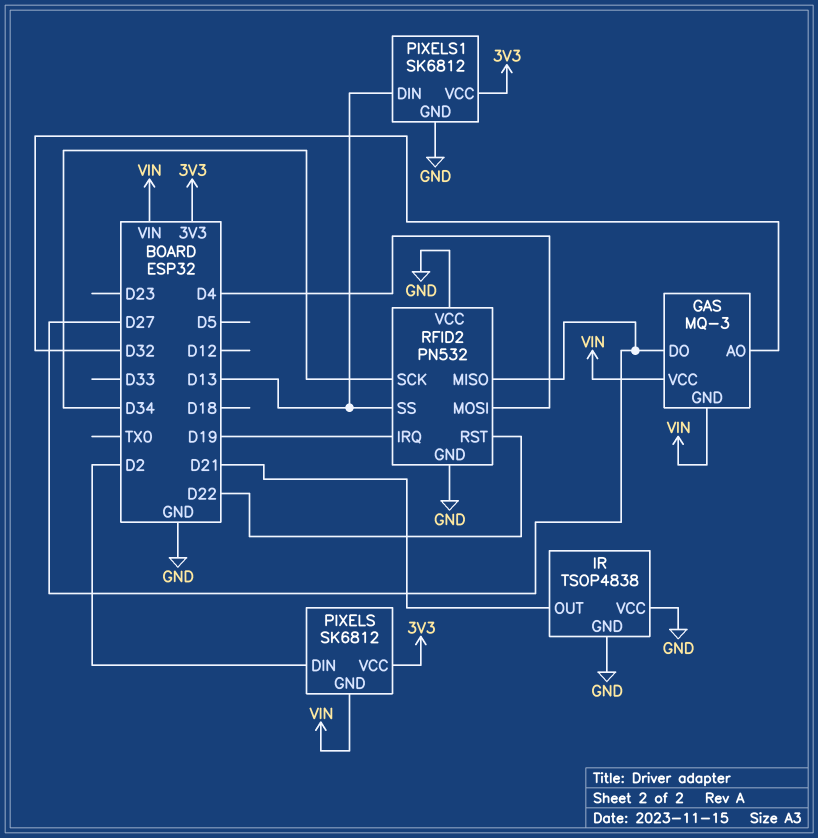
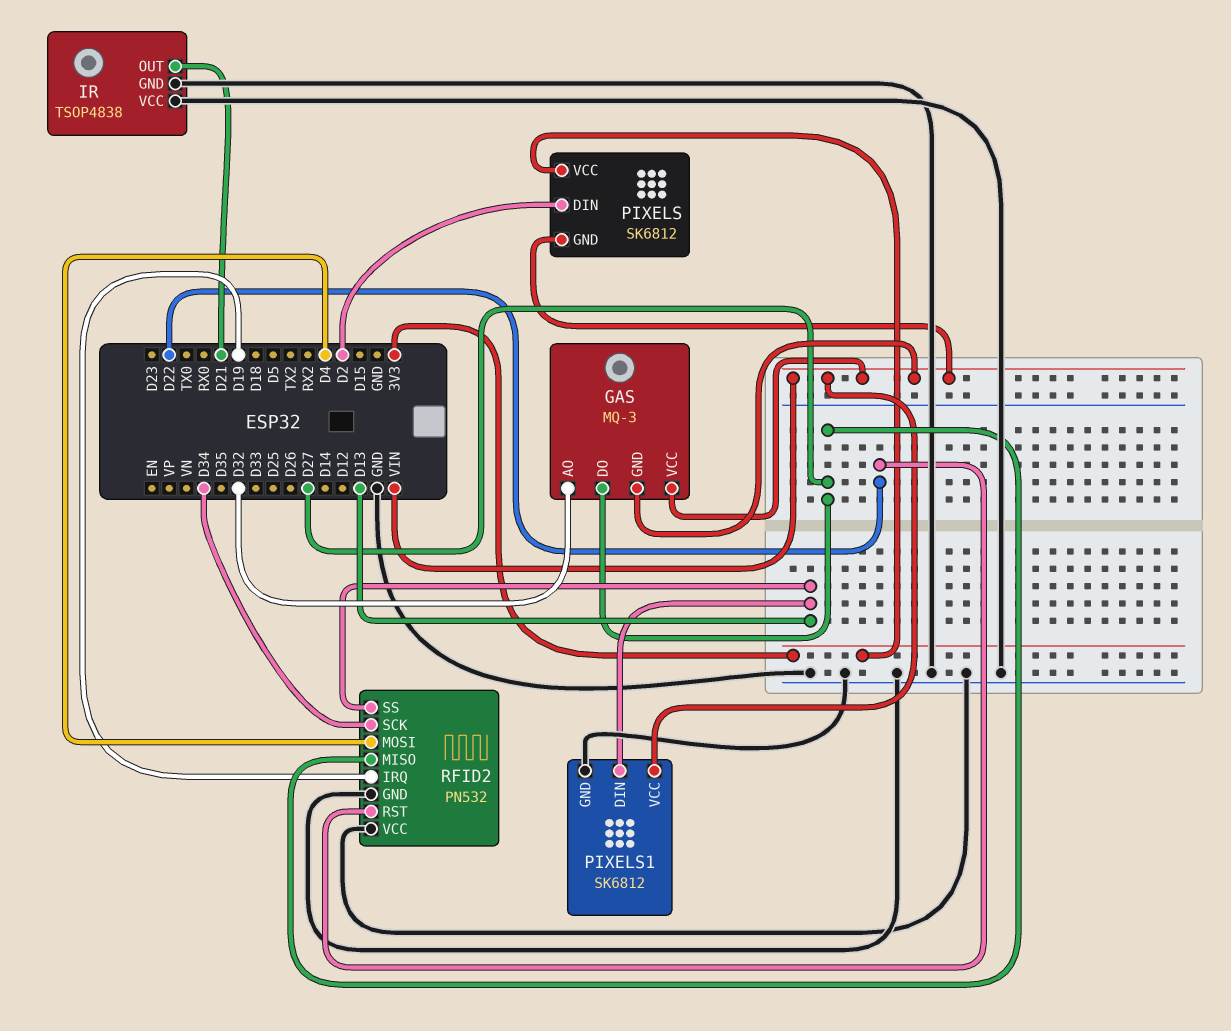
PIXELS1 pin VCC: 3V3 -> VIN

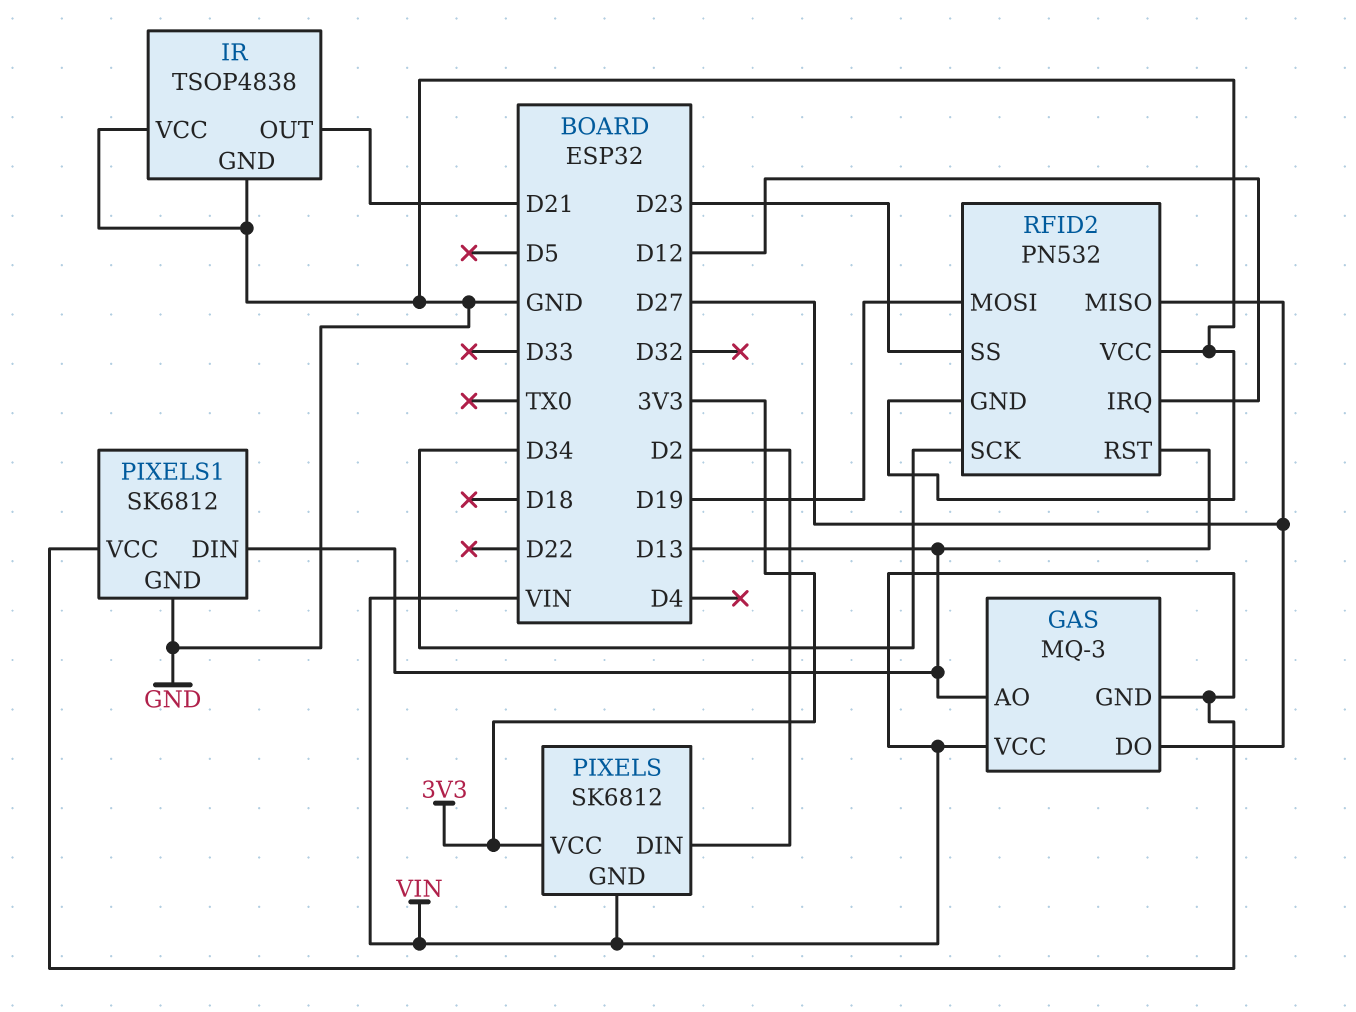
GAS pin AO: D32 -> D13
RFID2 pin IRQ: D19 -> D12
RFID2 pin MOSI: D4 -> D19
RFID2 pin RST: D22 -> D13
RFID2 pin SS: D13 -> D23

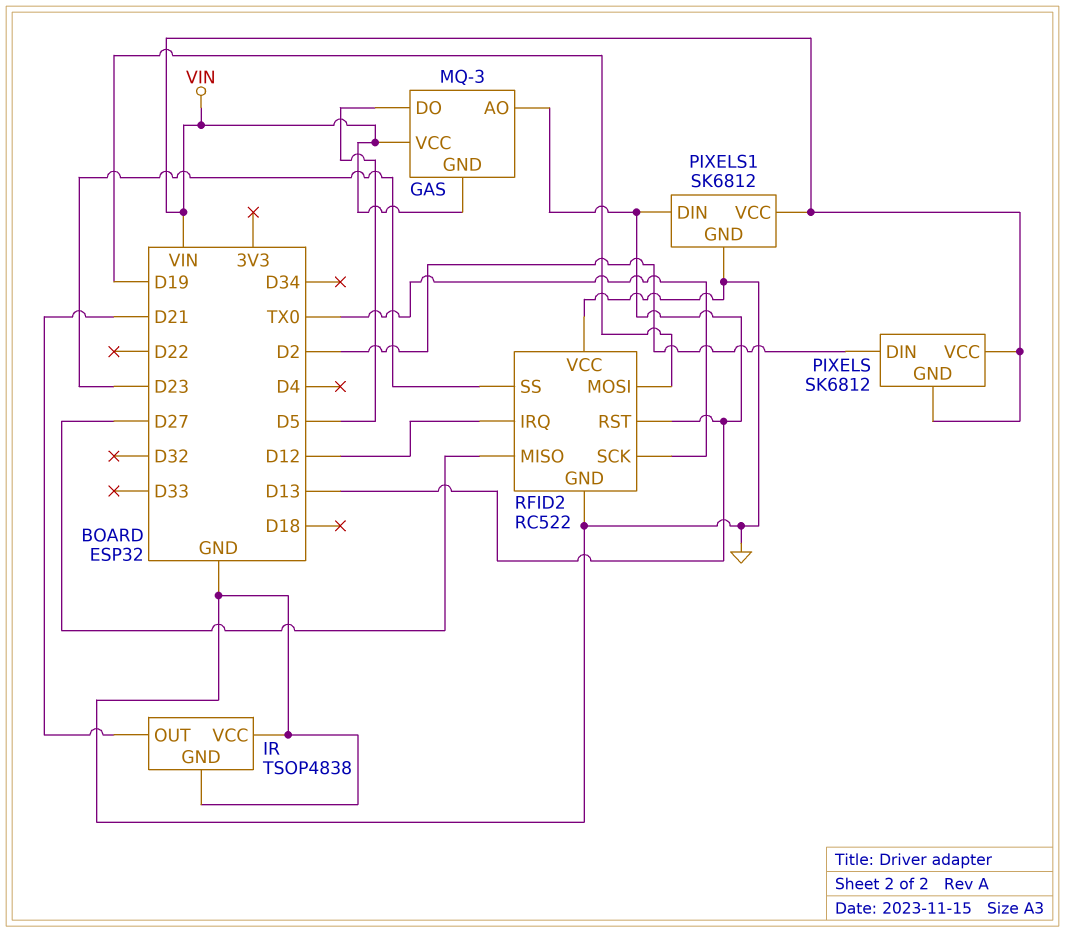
GAS pin DO: D27 -> D5
PIXELS pin VCC: 3V3 -> VIN
RFID2: PN532 -> RC522
RFID2 pin SCK: D34 -> TX0

